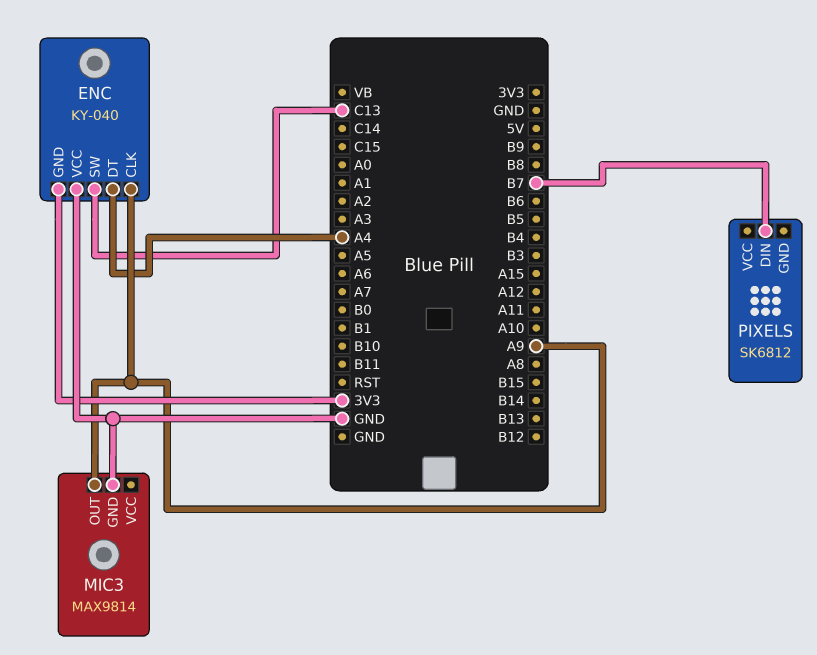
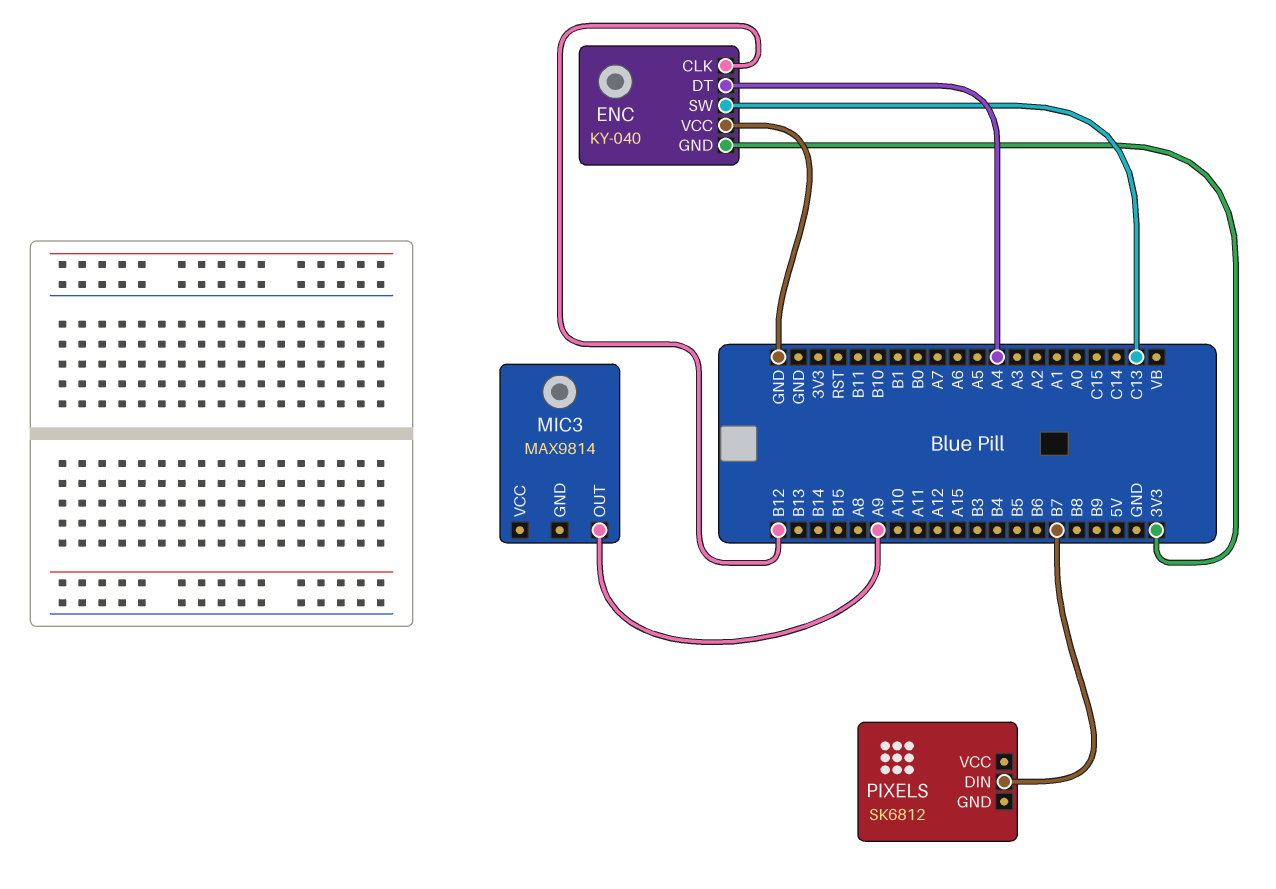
ENC pin CLK: A9 -> B12
MIC3 pin GND: GND -> none

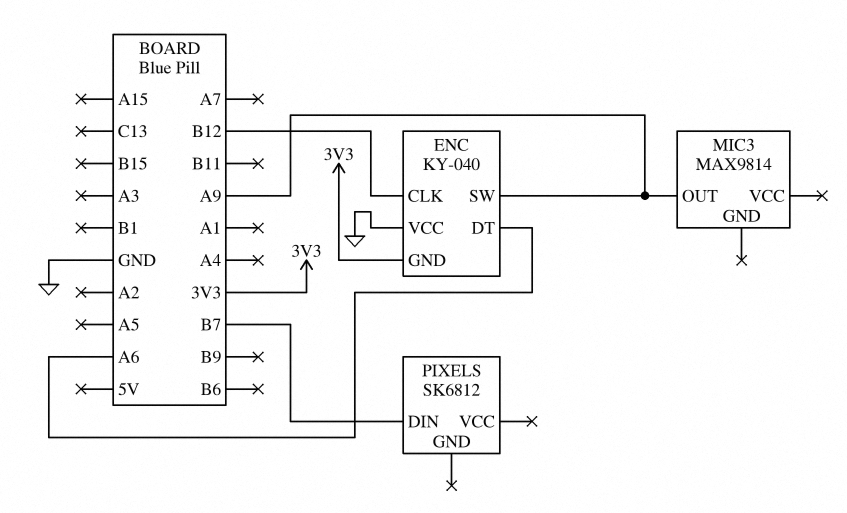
ENC pin DT: A4 -> A6
ENC pin SW: C13 -> A9

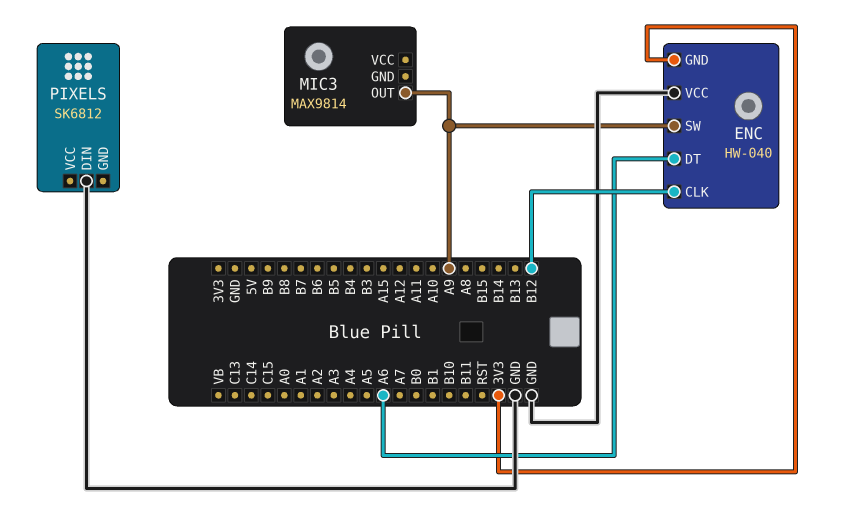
ENC: KY-040 -> HW-040
PIXELS pin DIN: B7 -> GND

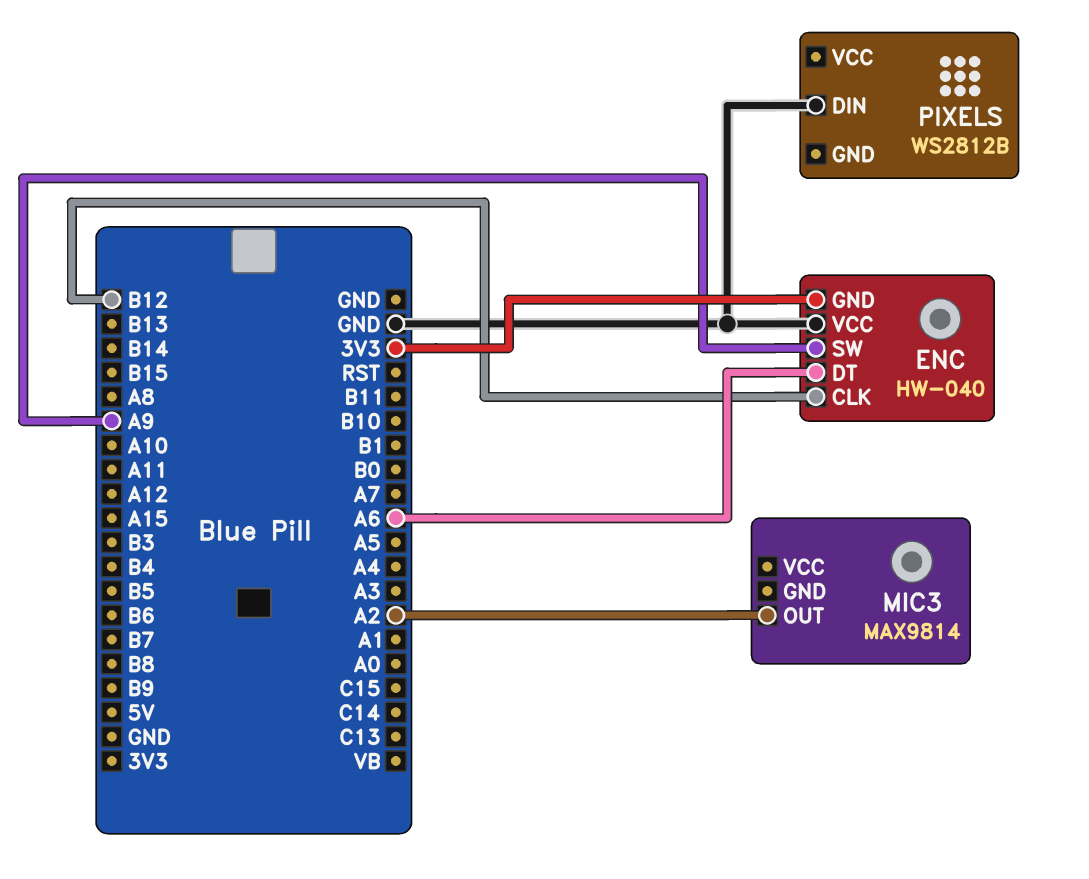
MIC3 pin OUT: A9 -> A2
PIXELS: SK6812 -> WS2812B

